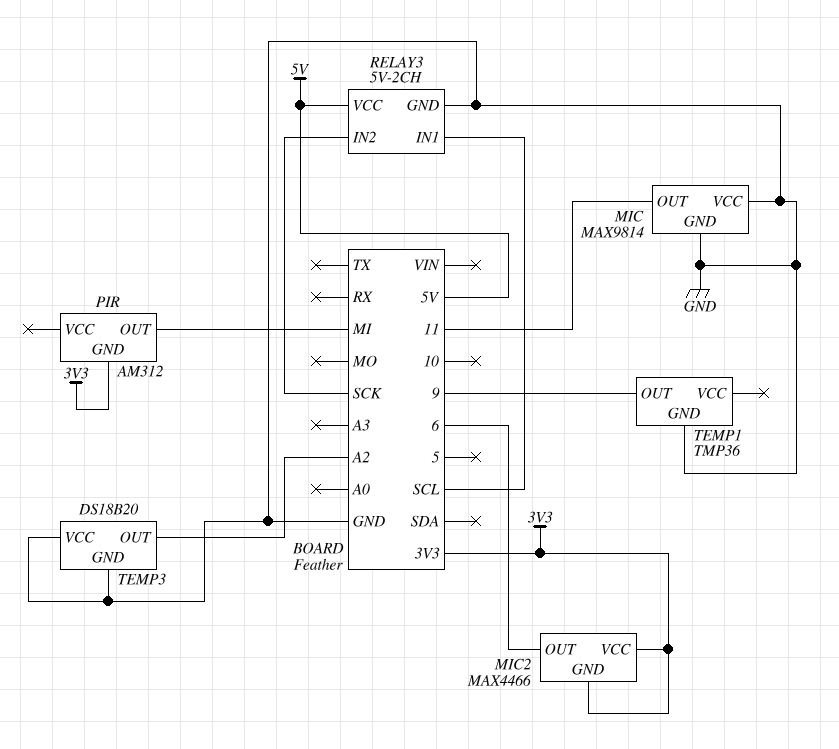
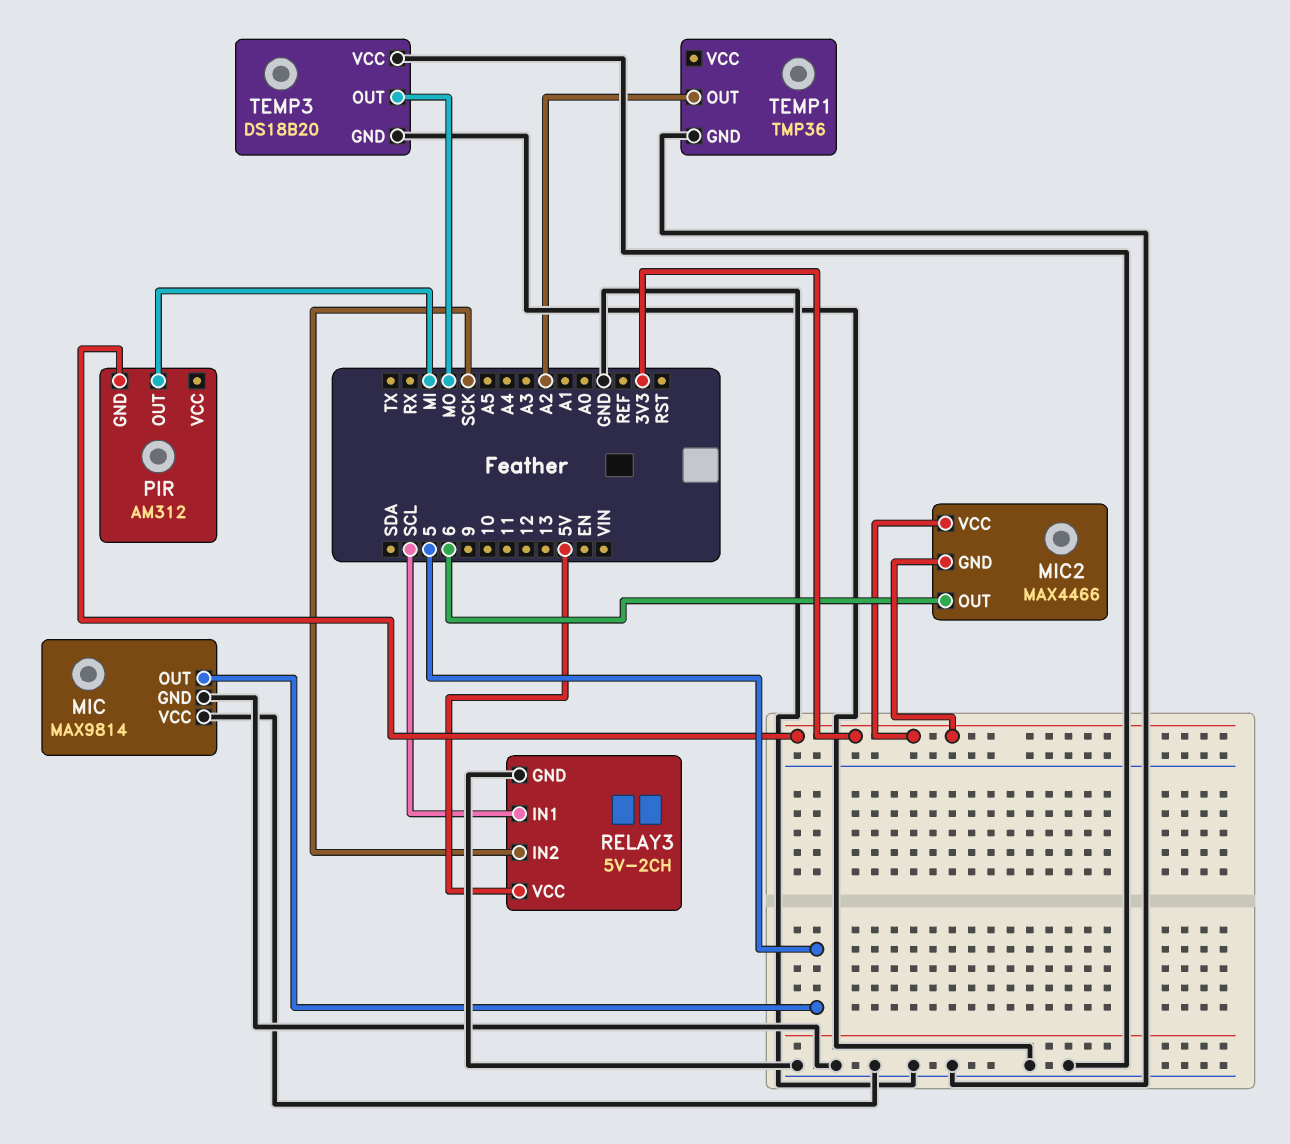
MIC pin OUT: 11 -> 5
TEMP1 pin OUT: 9 -> A2
TEMP3 pin OUT: A2 -> MO

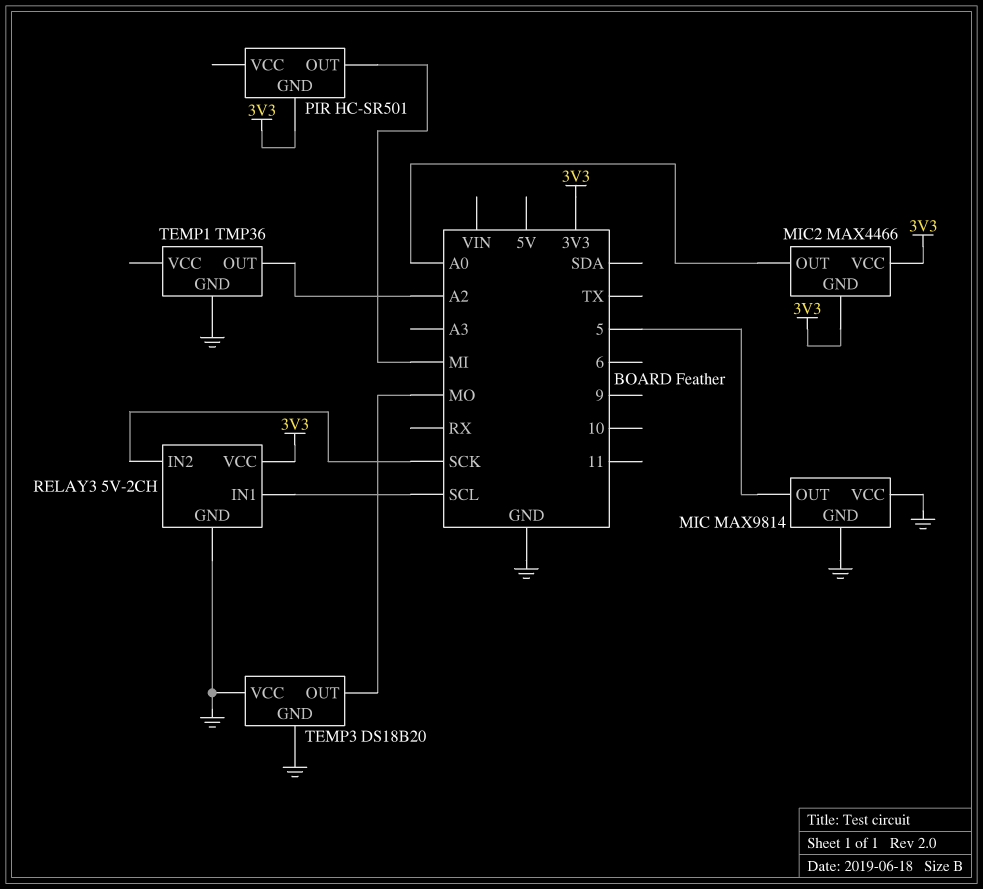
MIC2 pin OUT: 6 -> A0
PIR: AM312 -> HC-SR501
RELAY3 pin VCC: 5V -> 3V3

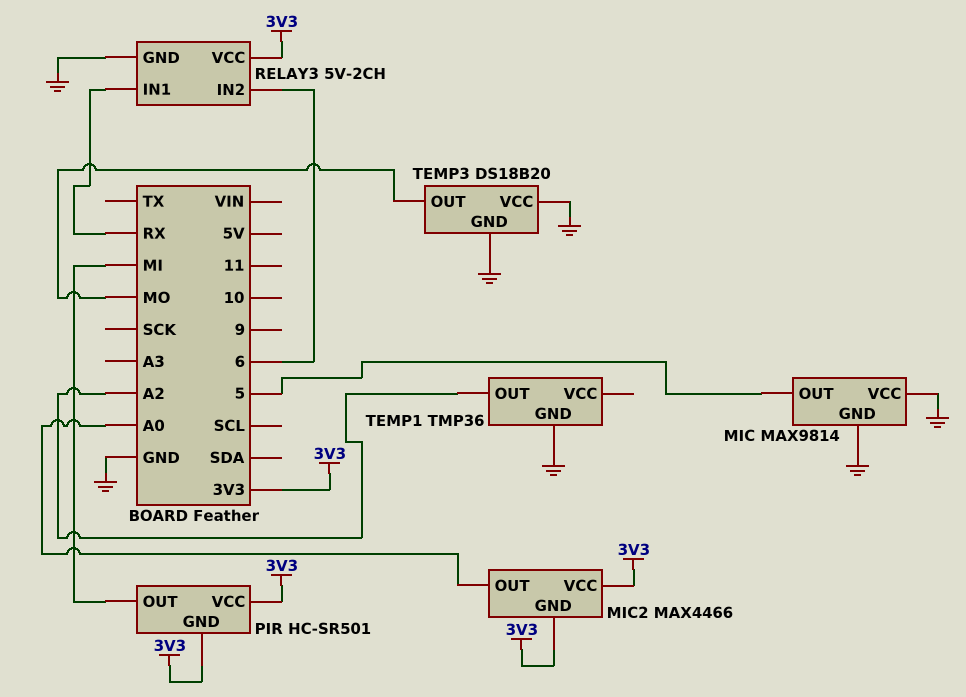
PIR pin VCC: none -> 3V3
RELAY3 pin IN1: SCL -> RX
RELAY3 pin IN2: SCK -> 6

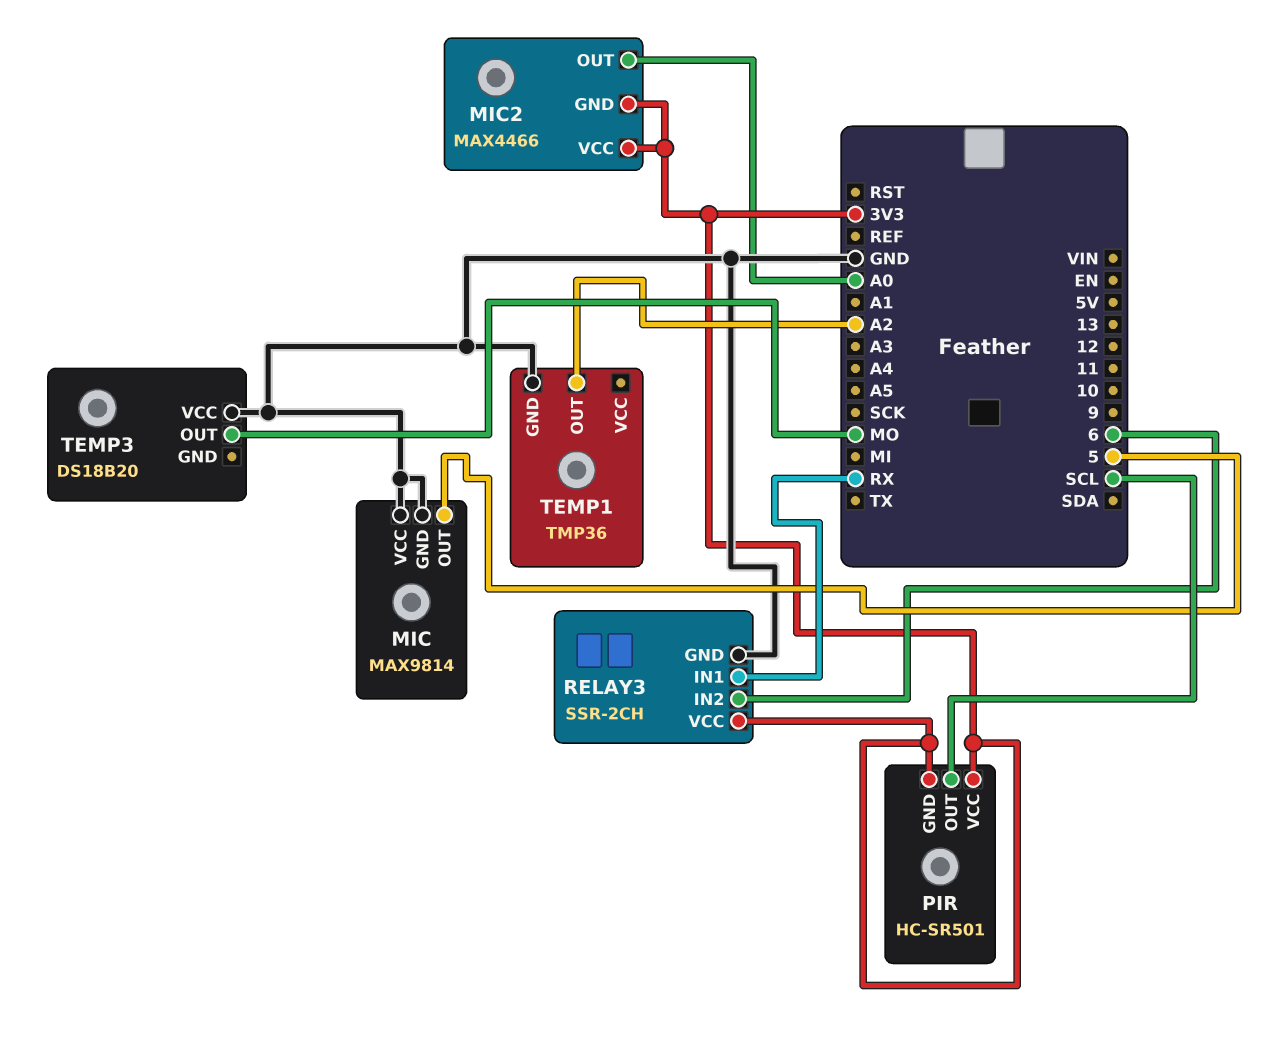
PIR pin OUT: MI -> SCL
RELAY3: 5V-2CH -> SSR-2CH
TEMP3 pin GND: GND -> none

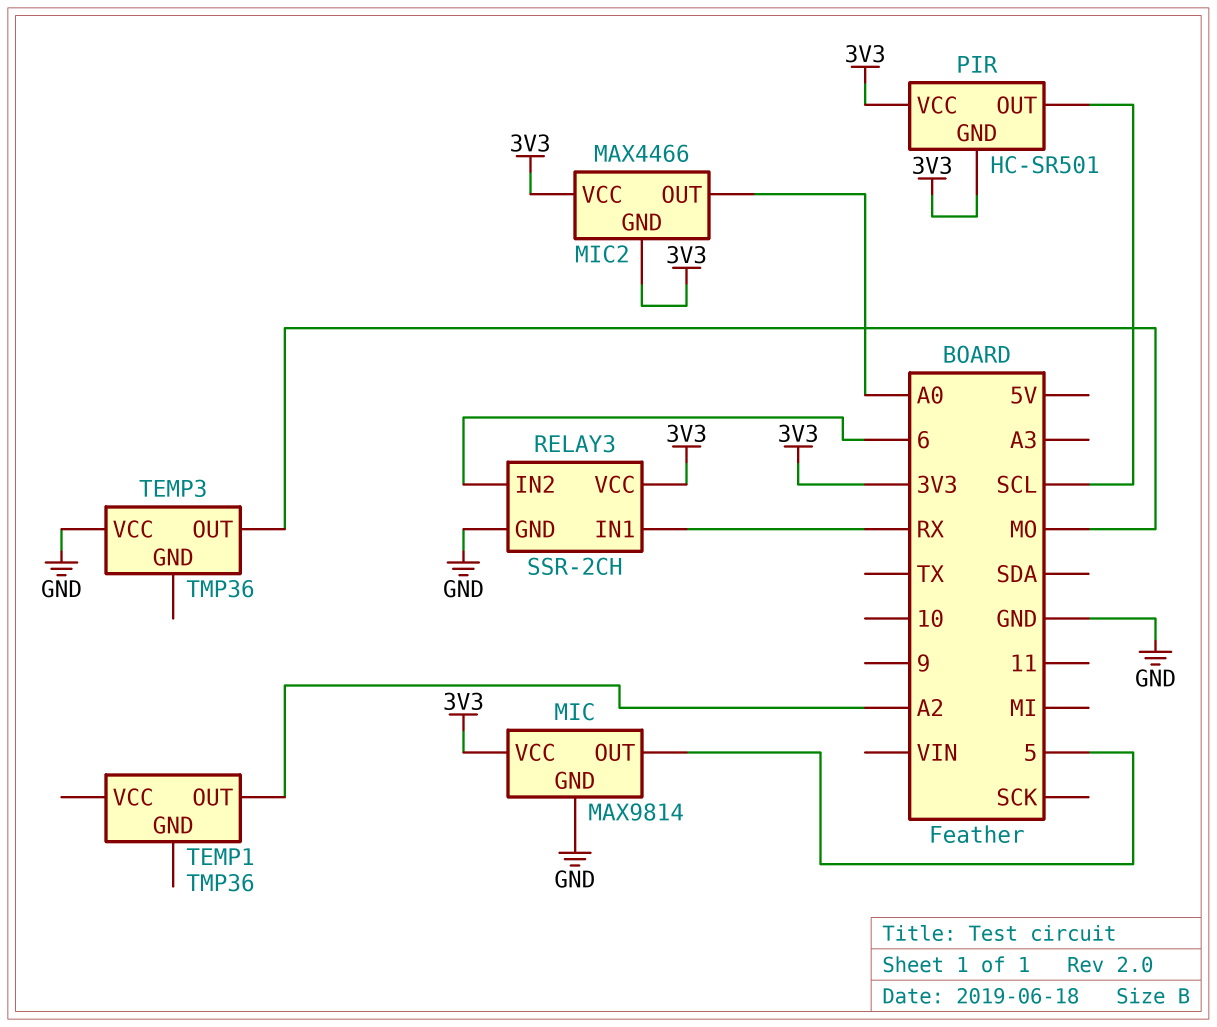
MIC pin VCC: GND -> 3V3
TEMP1 pin GND: GND -> none
TEMP3: DS18B20 -> TMP36

